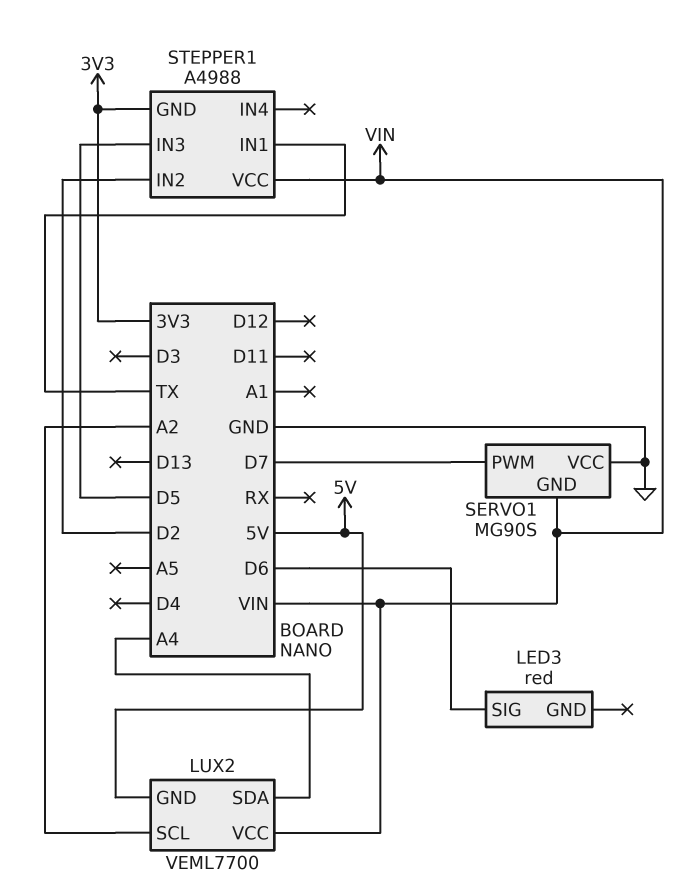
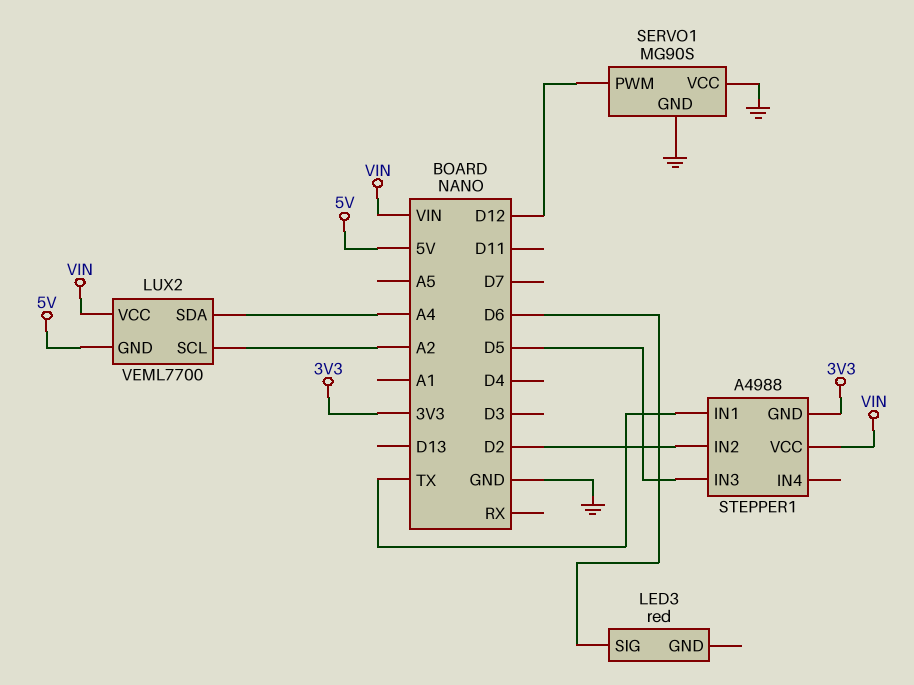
SERVO1 pin GND: VIN -> GND
SERVO1 pin PWM: D7 -> D12

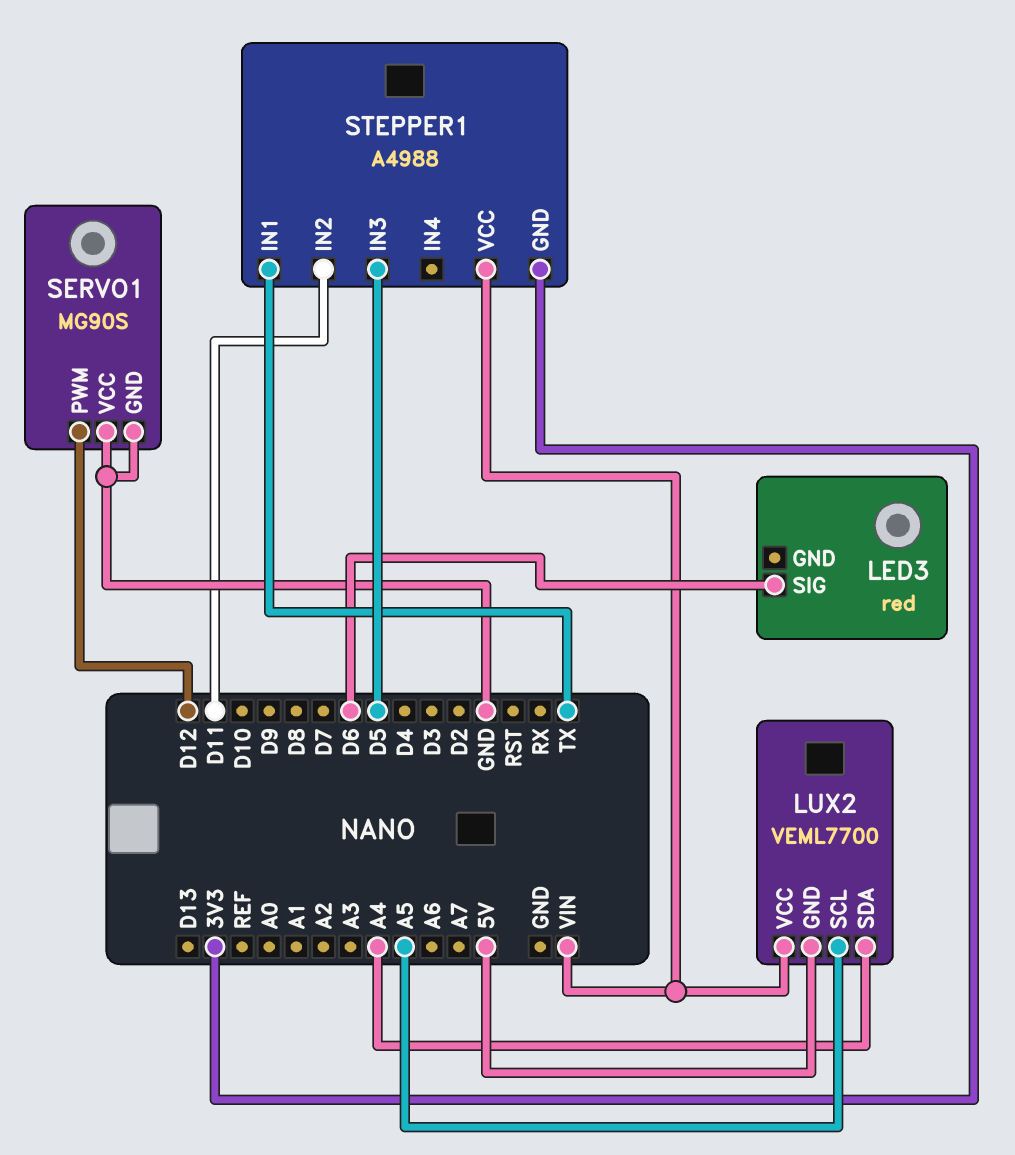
LUX2 pin SCL: A2 -> A5
STEPPER1 pin IN2: D2 -> D11

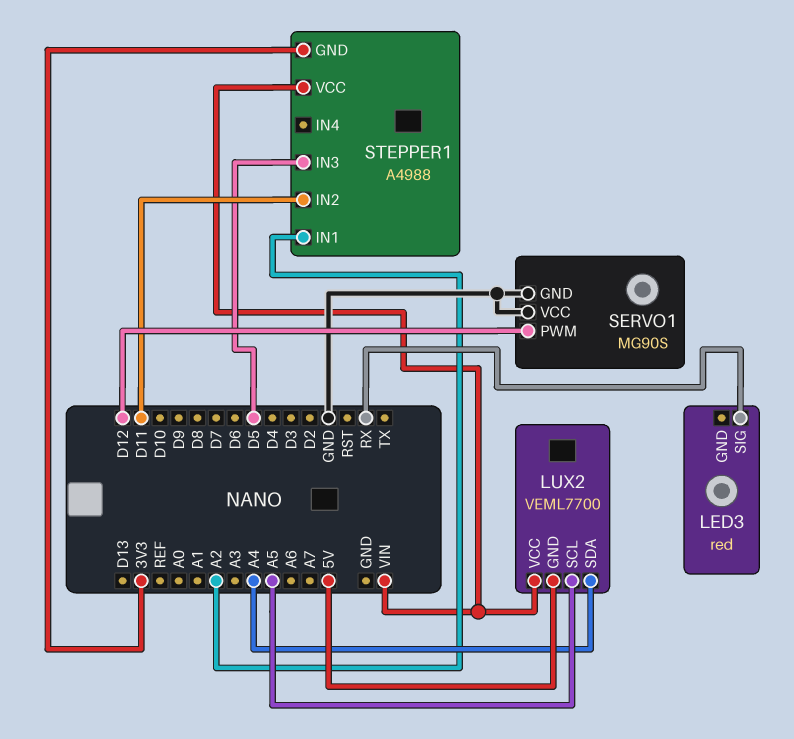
LED3 pin SIG: D6 -> RX
STEPPER1 pin IN1: TX -> A2

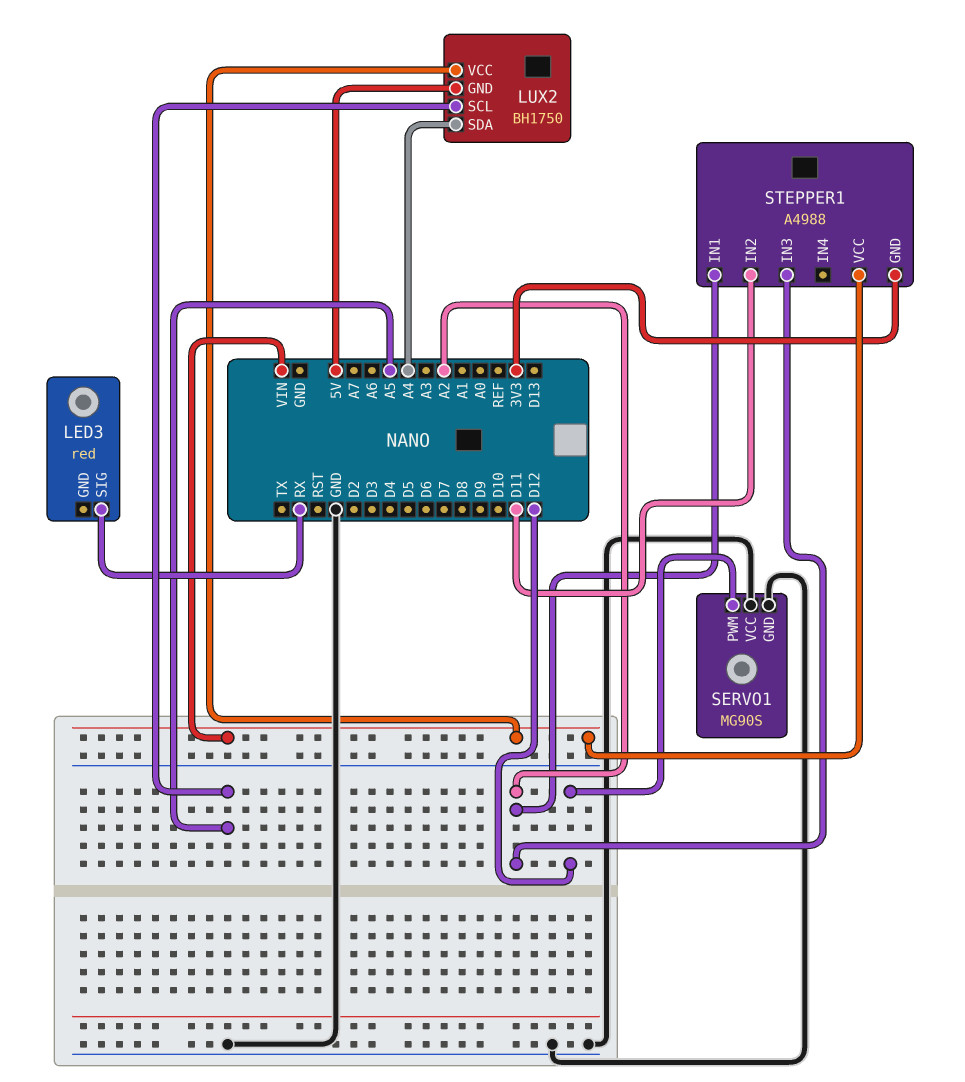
LUX2: VEML7700 -> BH1750
STEPPER1 pin IN3: D5 -> A2

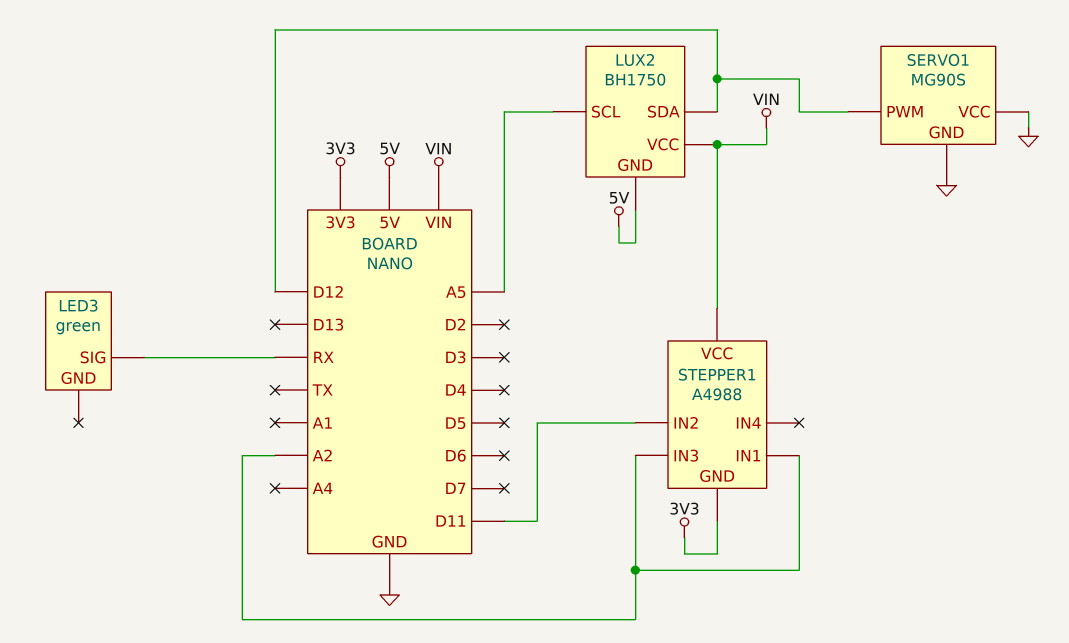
LED3: red -> green
LUX2 pin SDA: A4 -> D12

